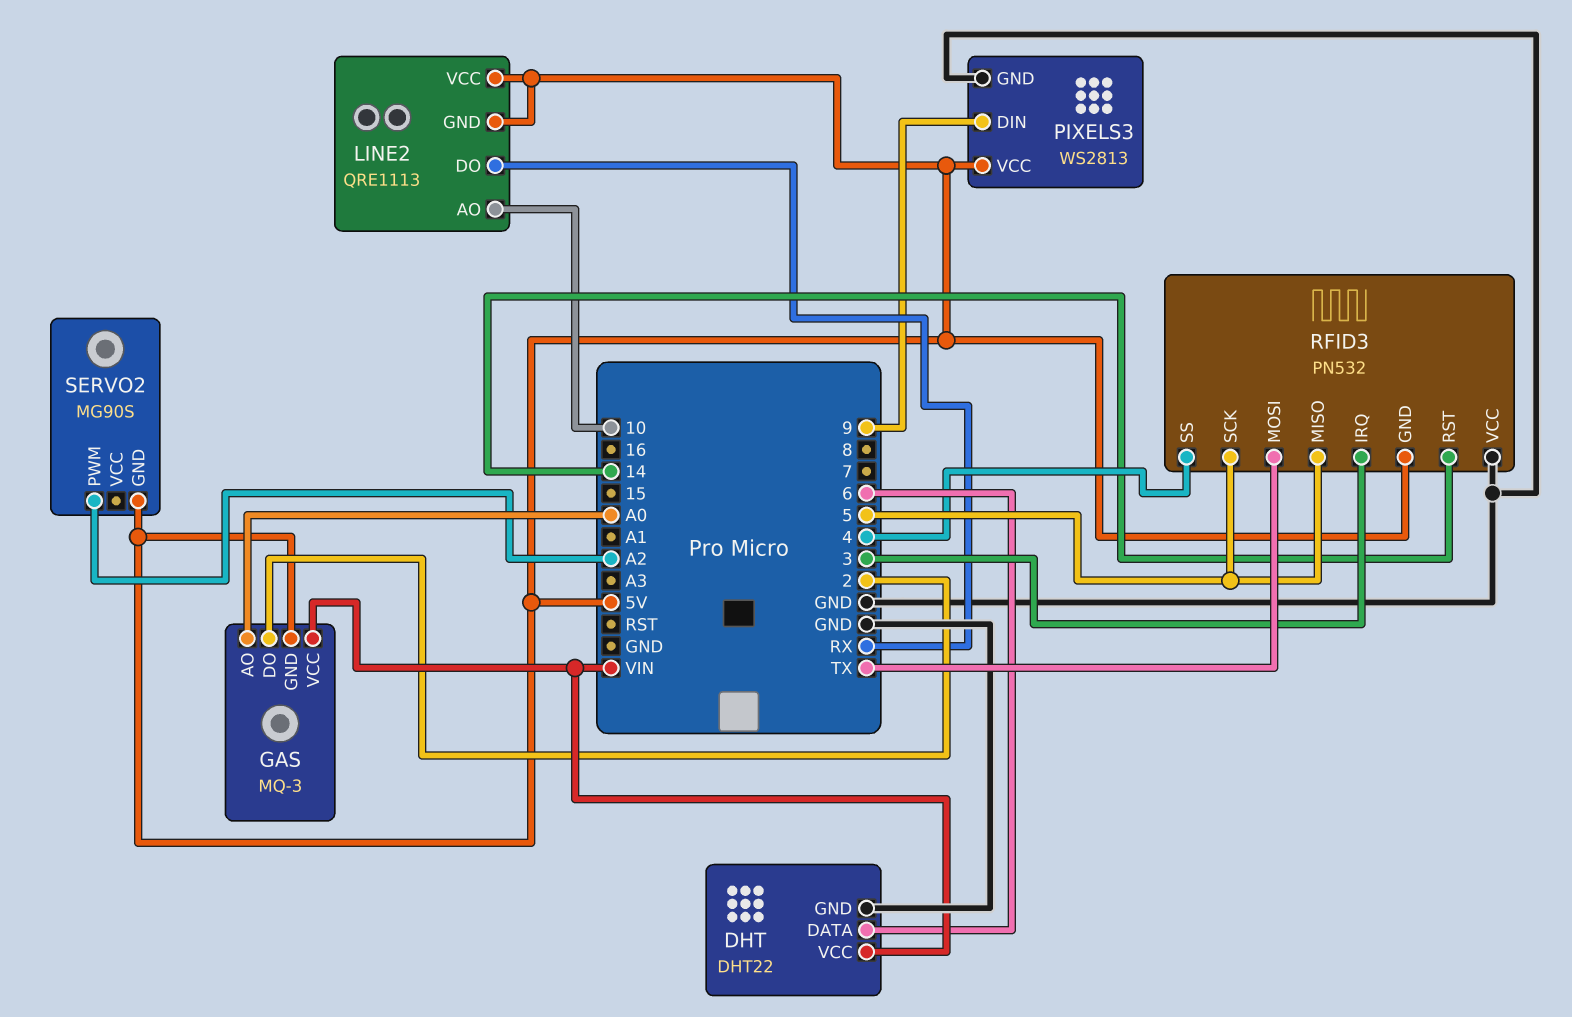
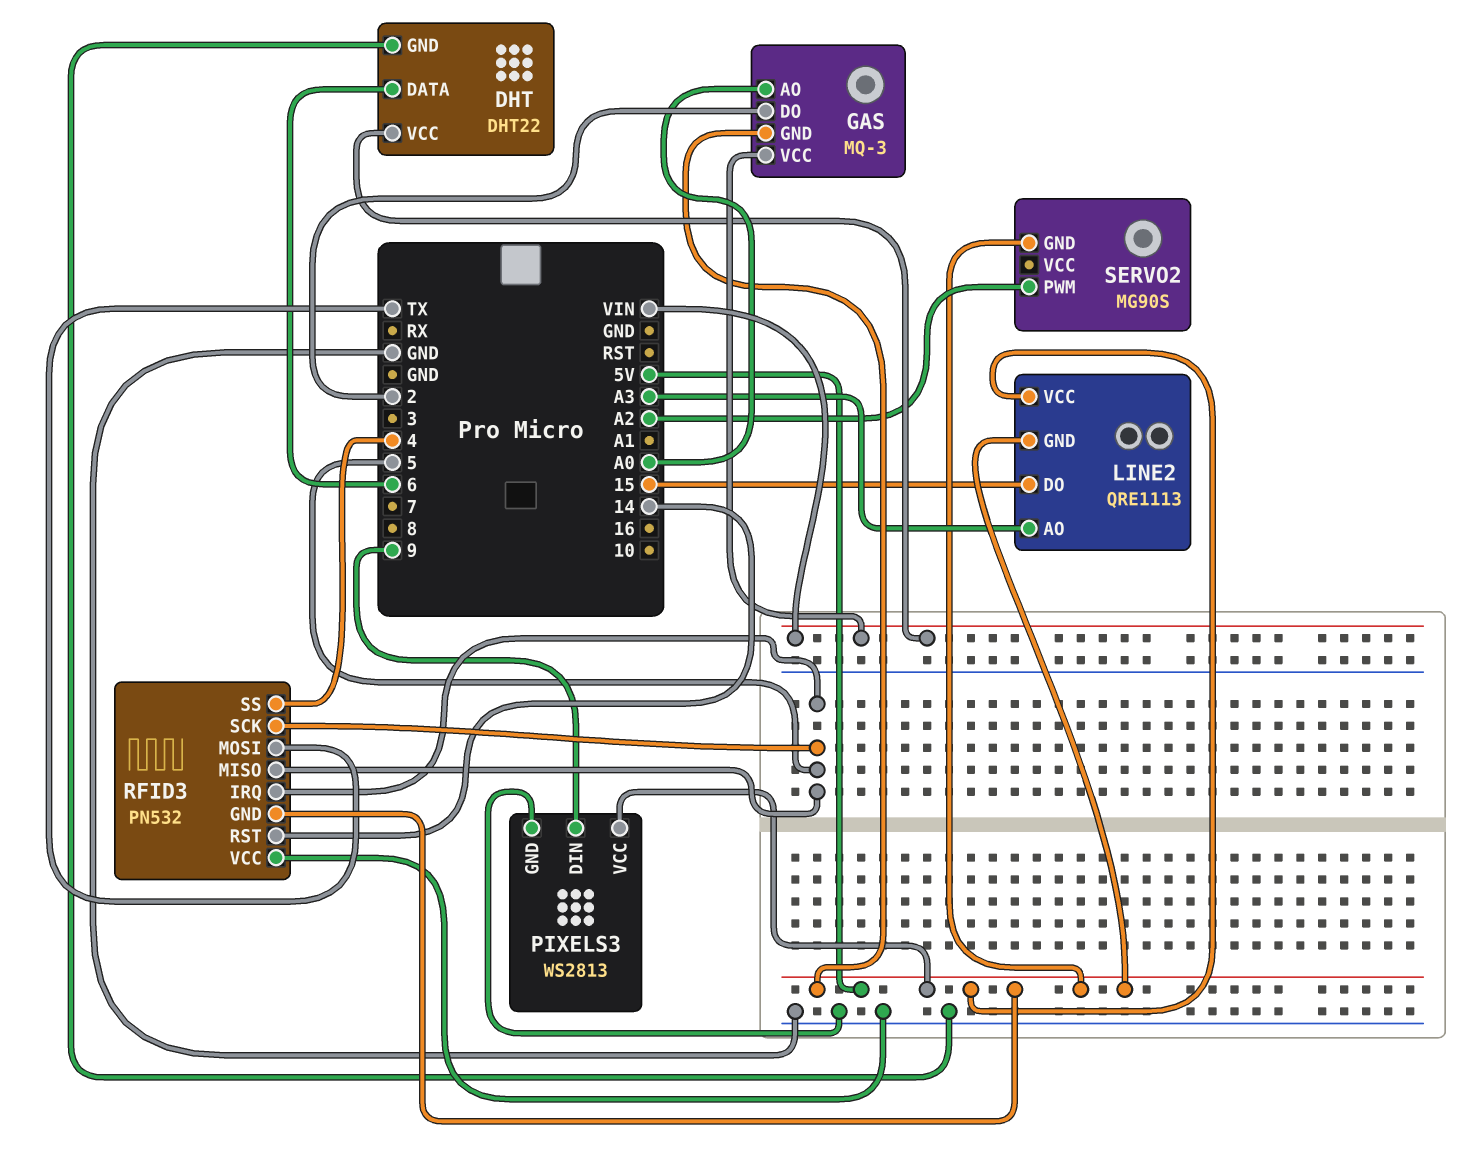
LINE2 pin AO: 10 -> A3
LINE2 pin DO: RX -> 15
RFID3 pin IRQ: 3 -> 5

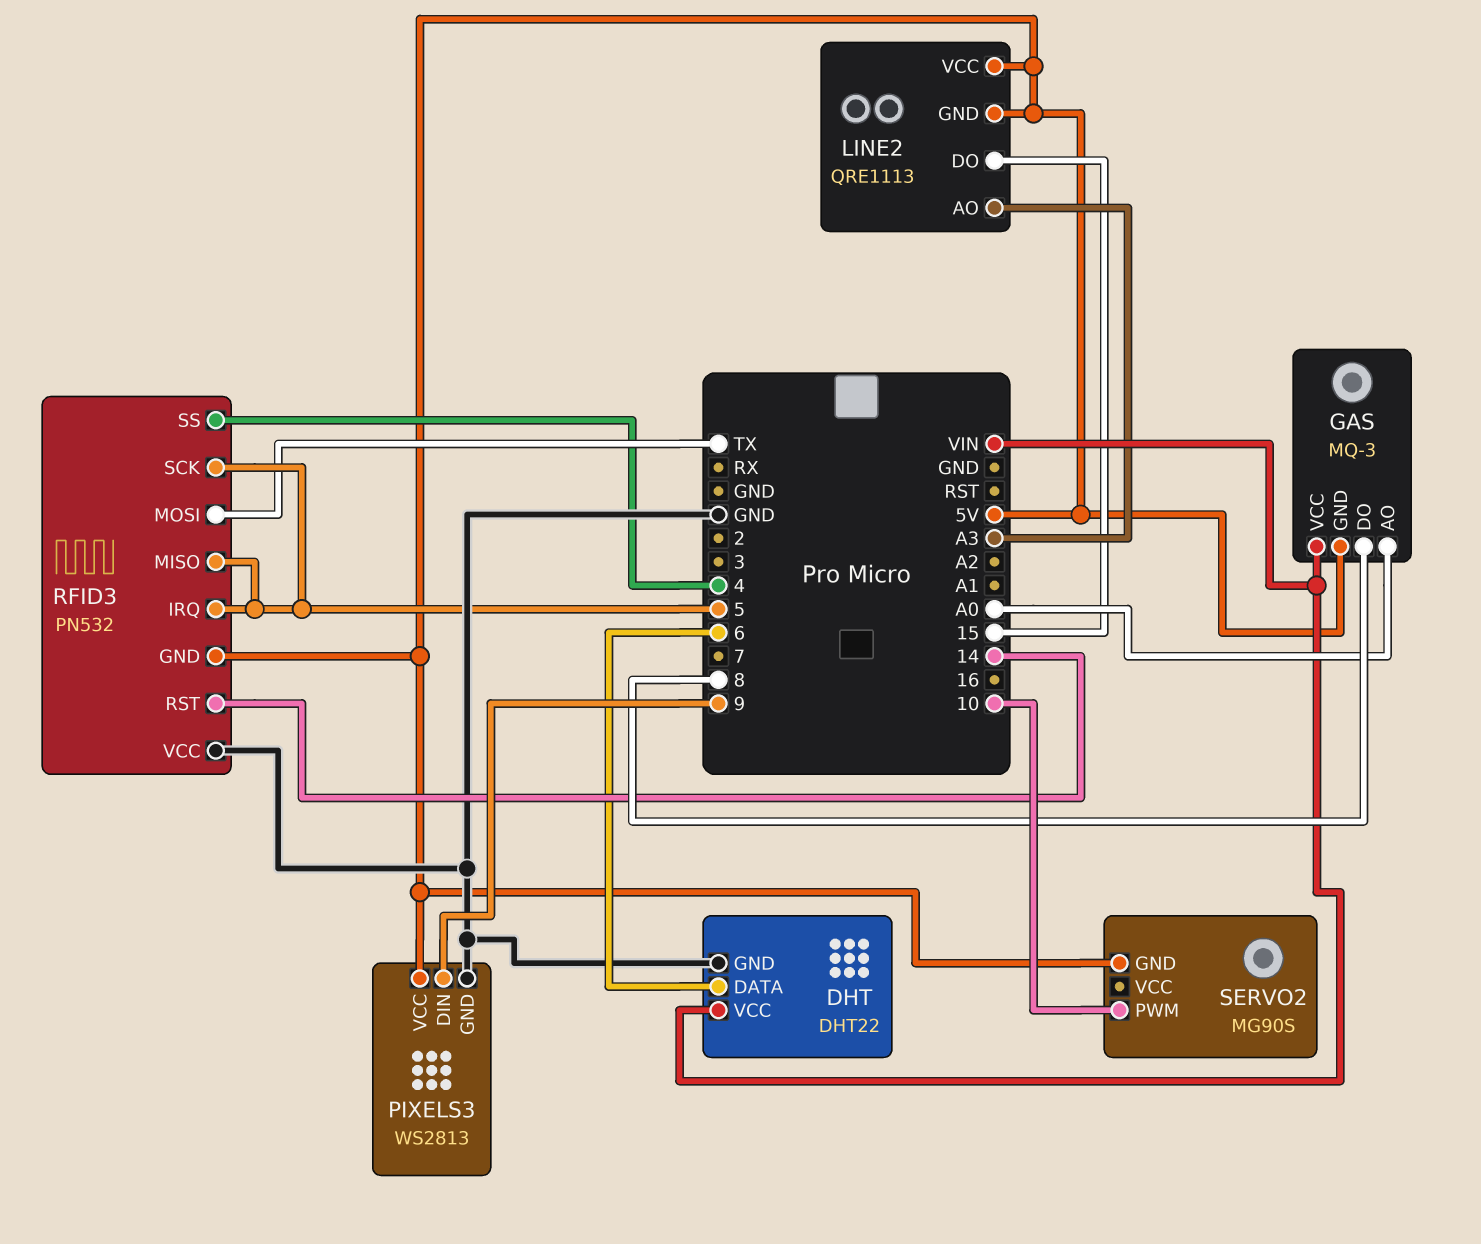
GAS pin DO: 2 -> 8
SERVO2 pin PWM: A2 -> 10

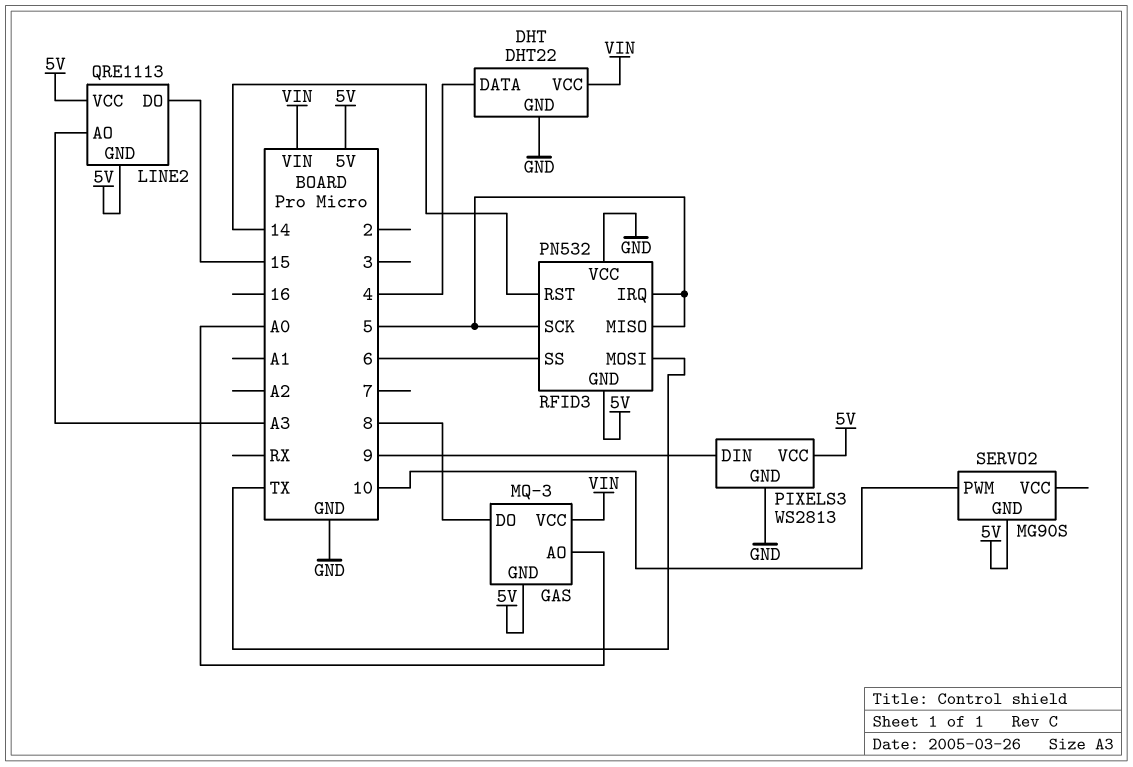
DHT pin DATA: 6 -> 4
RFID3 pin SS: 4 -> 6

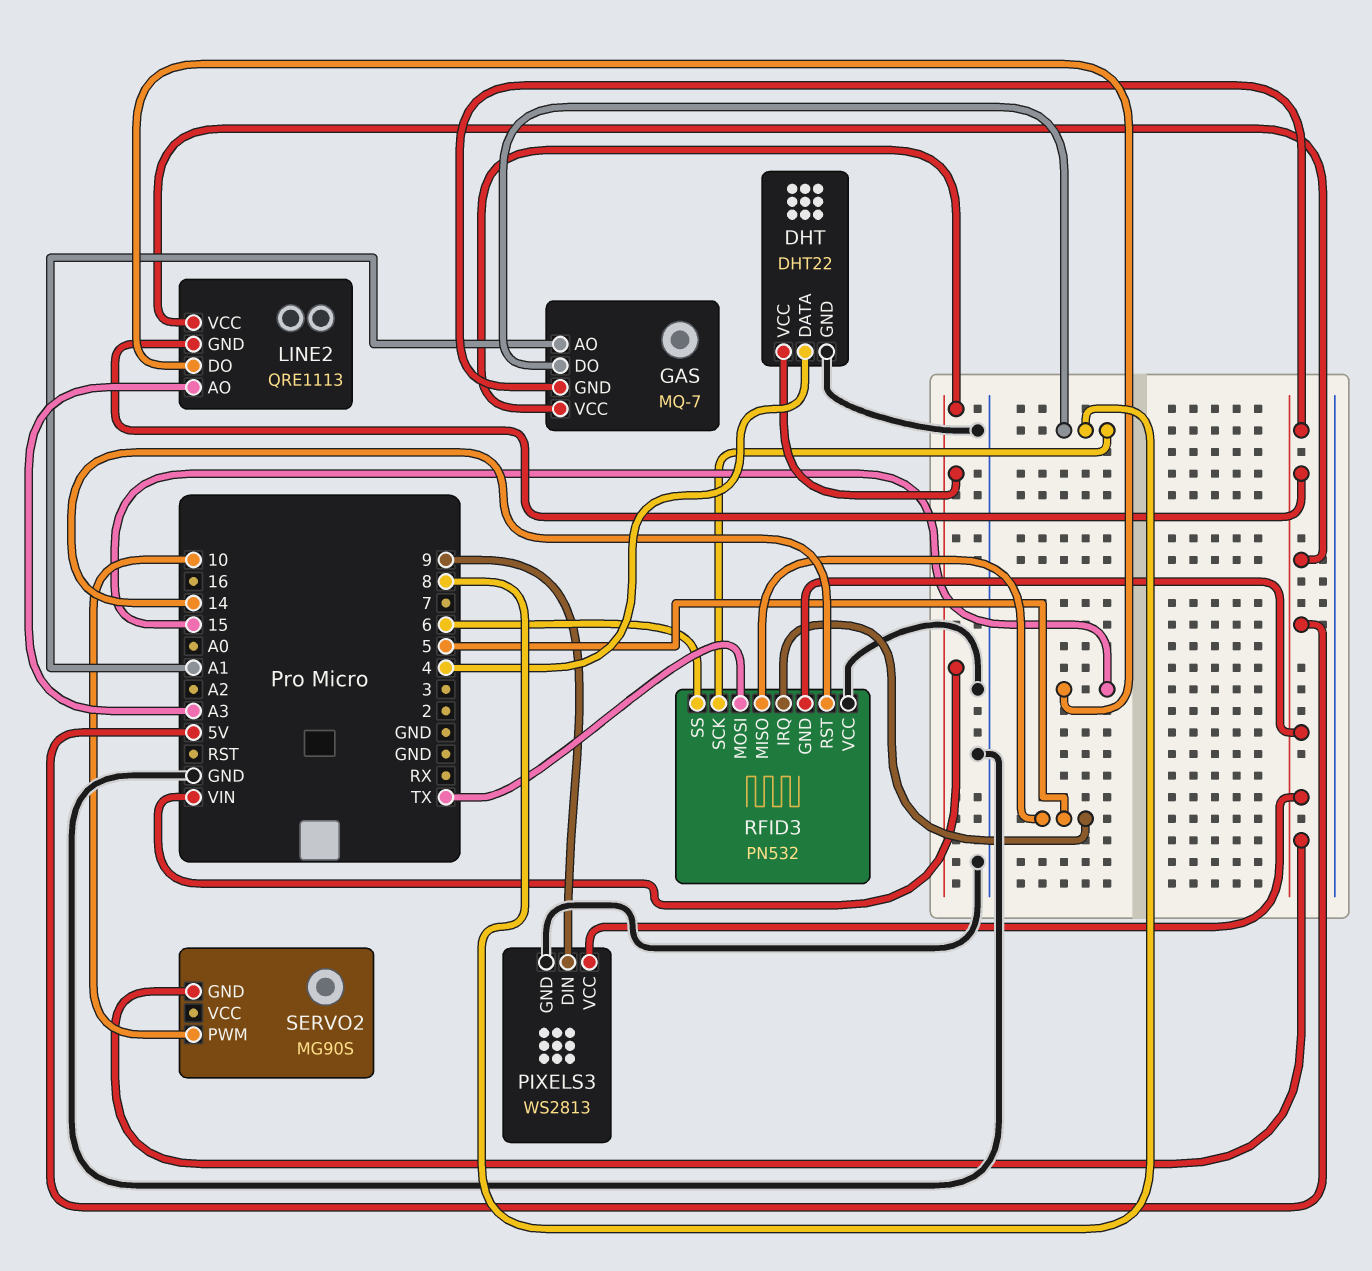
GAS: MQ-3 -> MQ-7
GAS pin AO: A0 -> A1
RFID3 pin SCK: 5 -> 8

